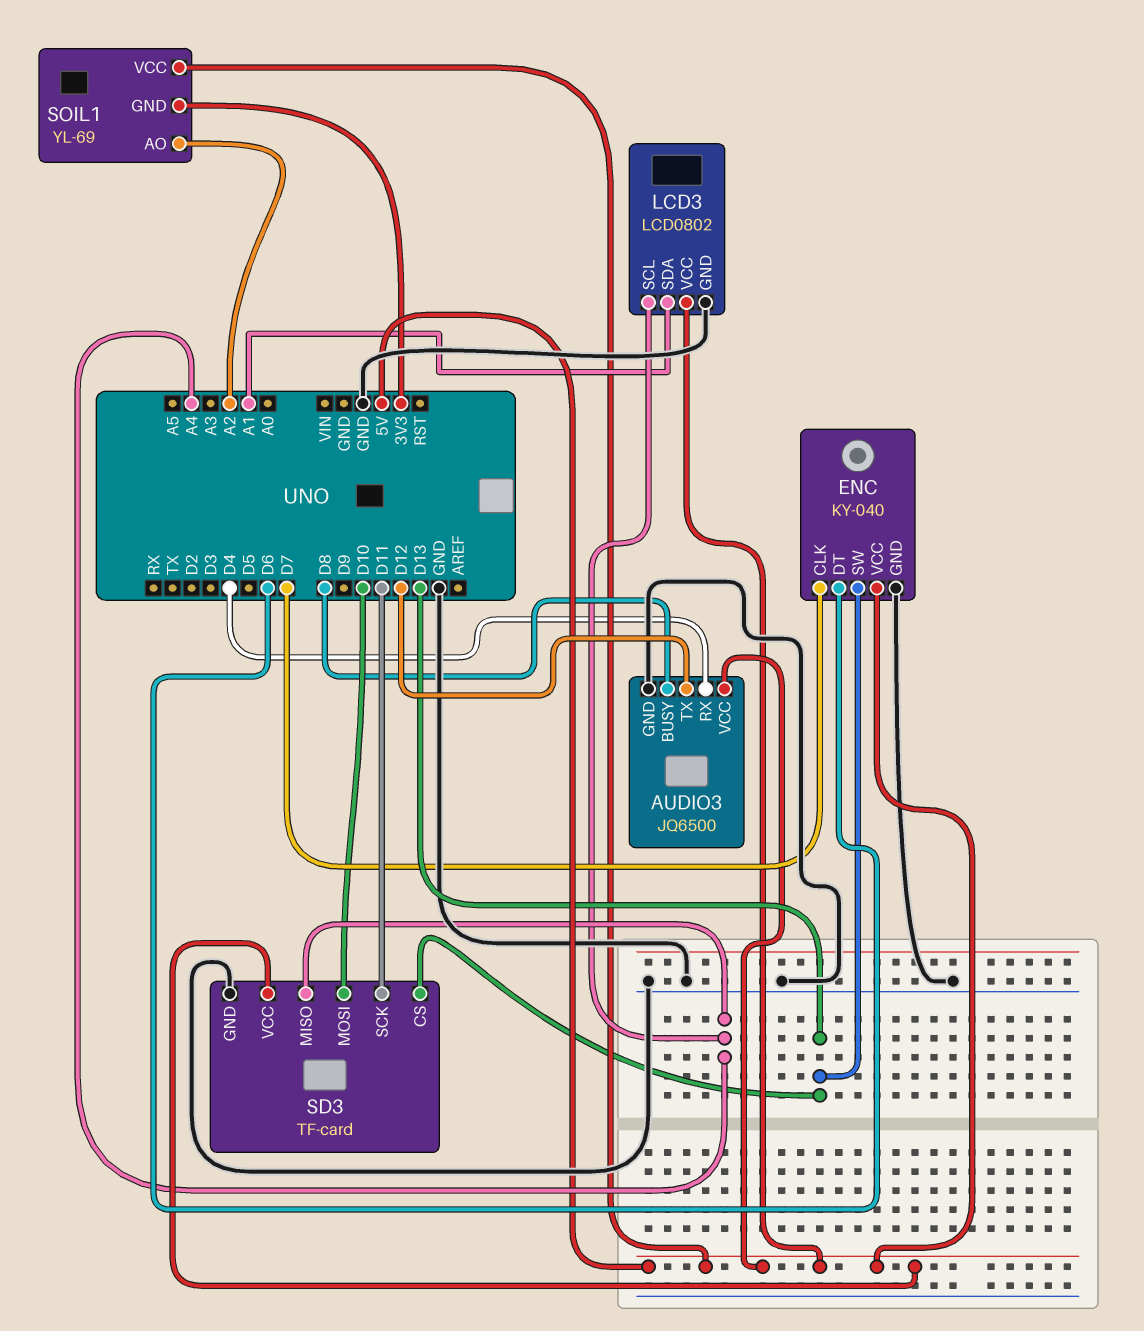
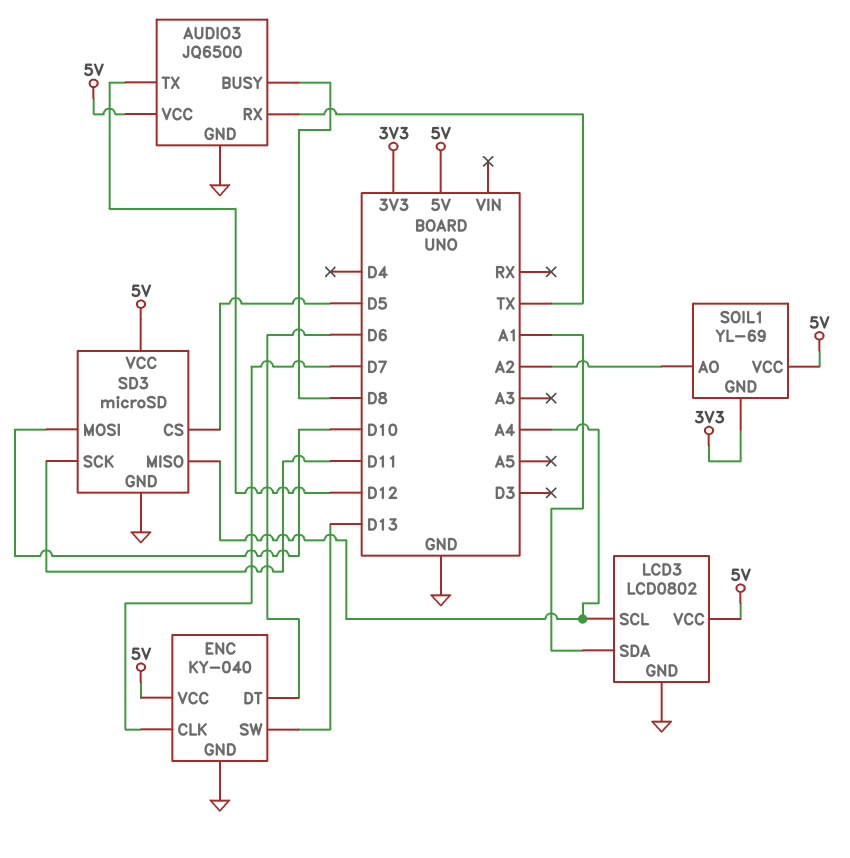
AUDIO3 pin RX: D4 -> TX
SD3: TF-card -> microSD
SD3 pin CS: D13 -> D5

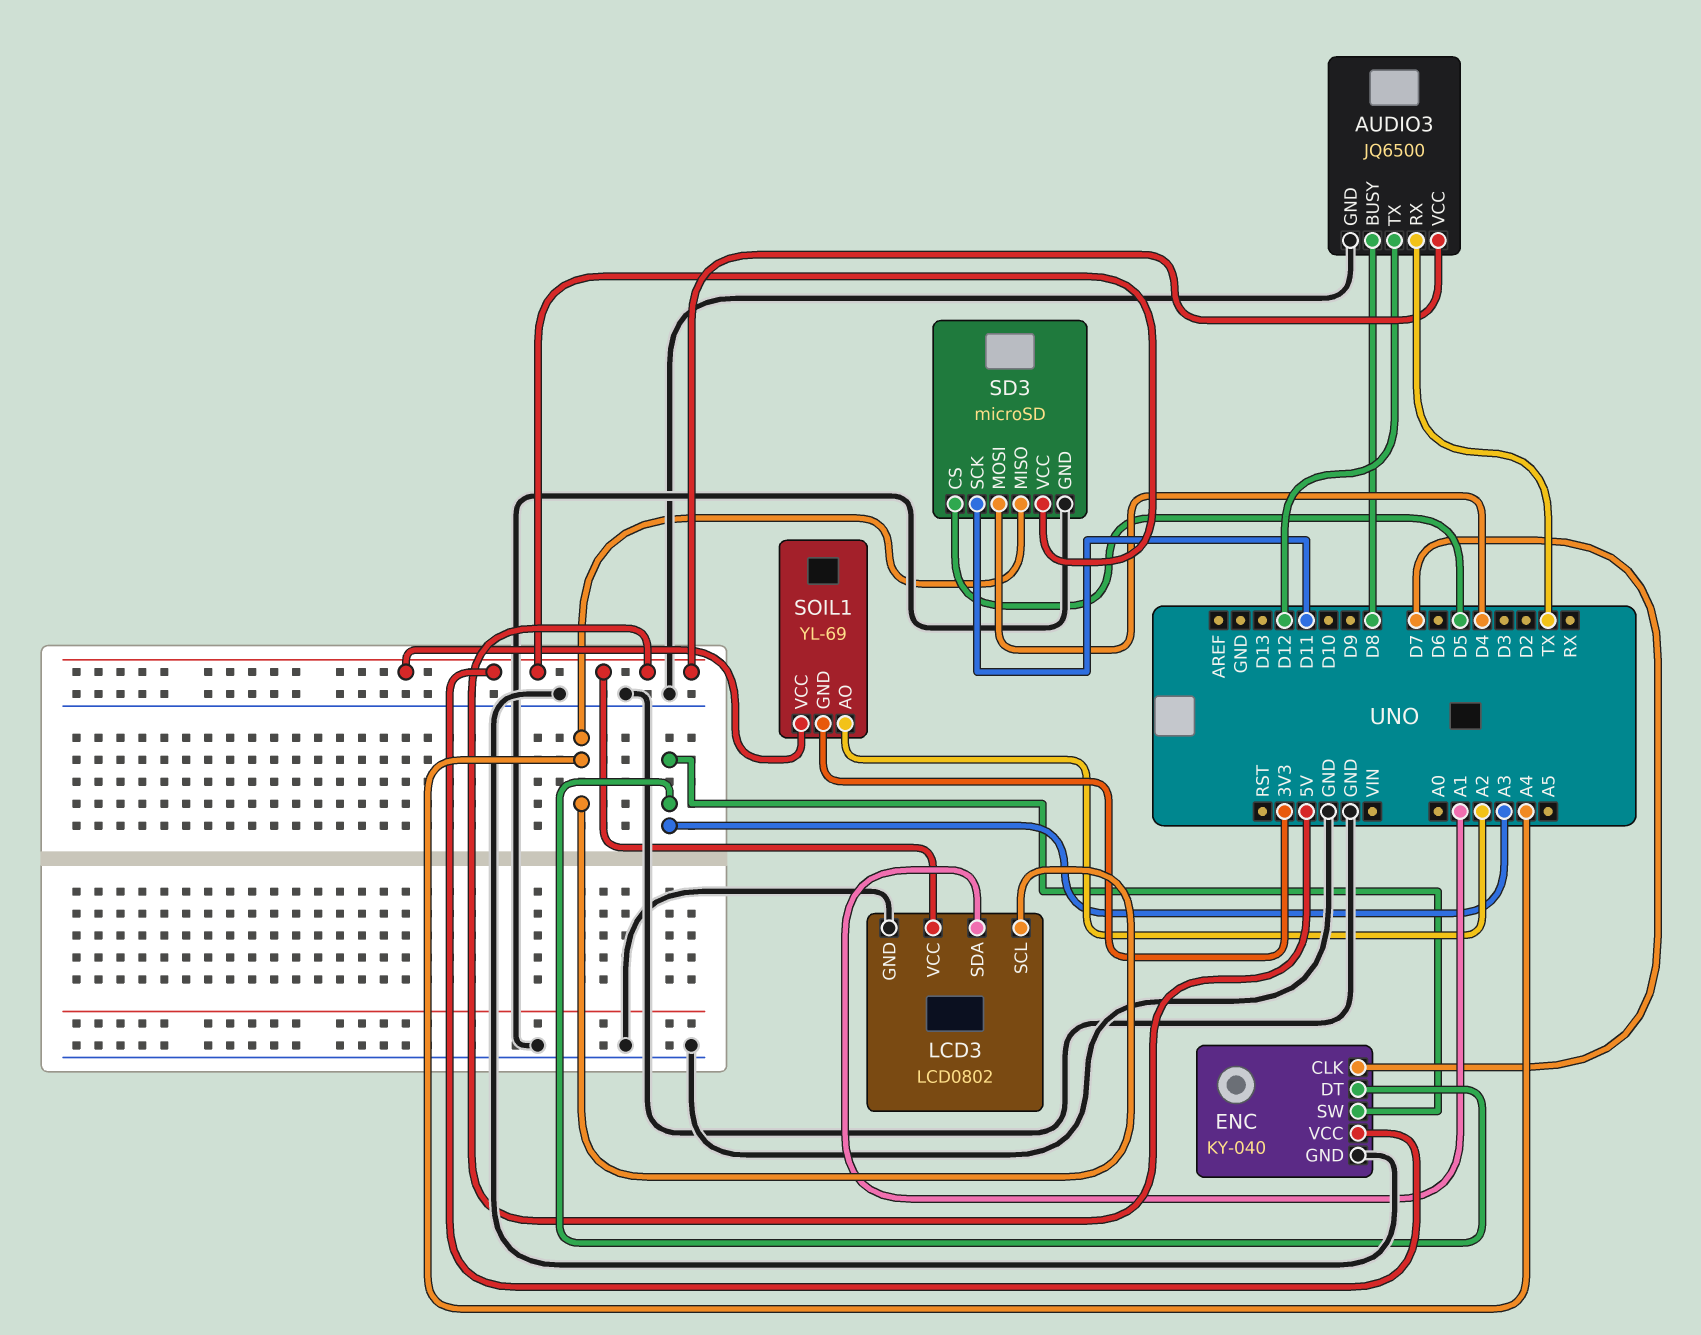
ENC pin DT: D6 -> A3
ENC pin SW: D13 -> A3
SD3 pin MOSI: D10 -> D4

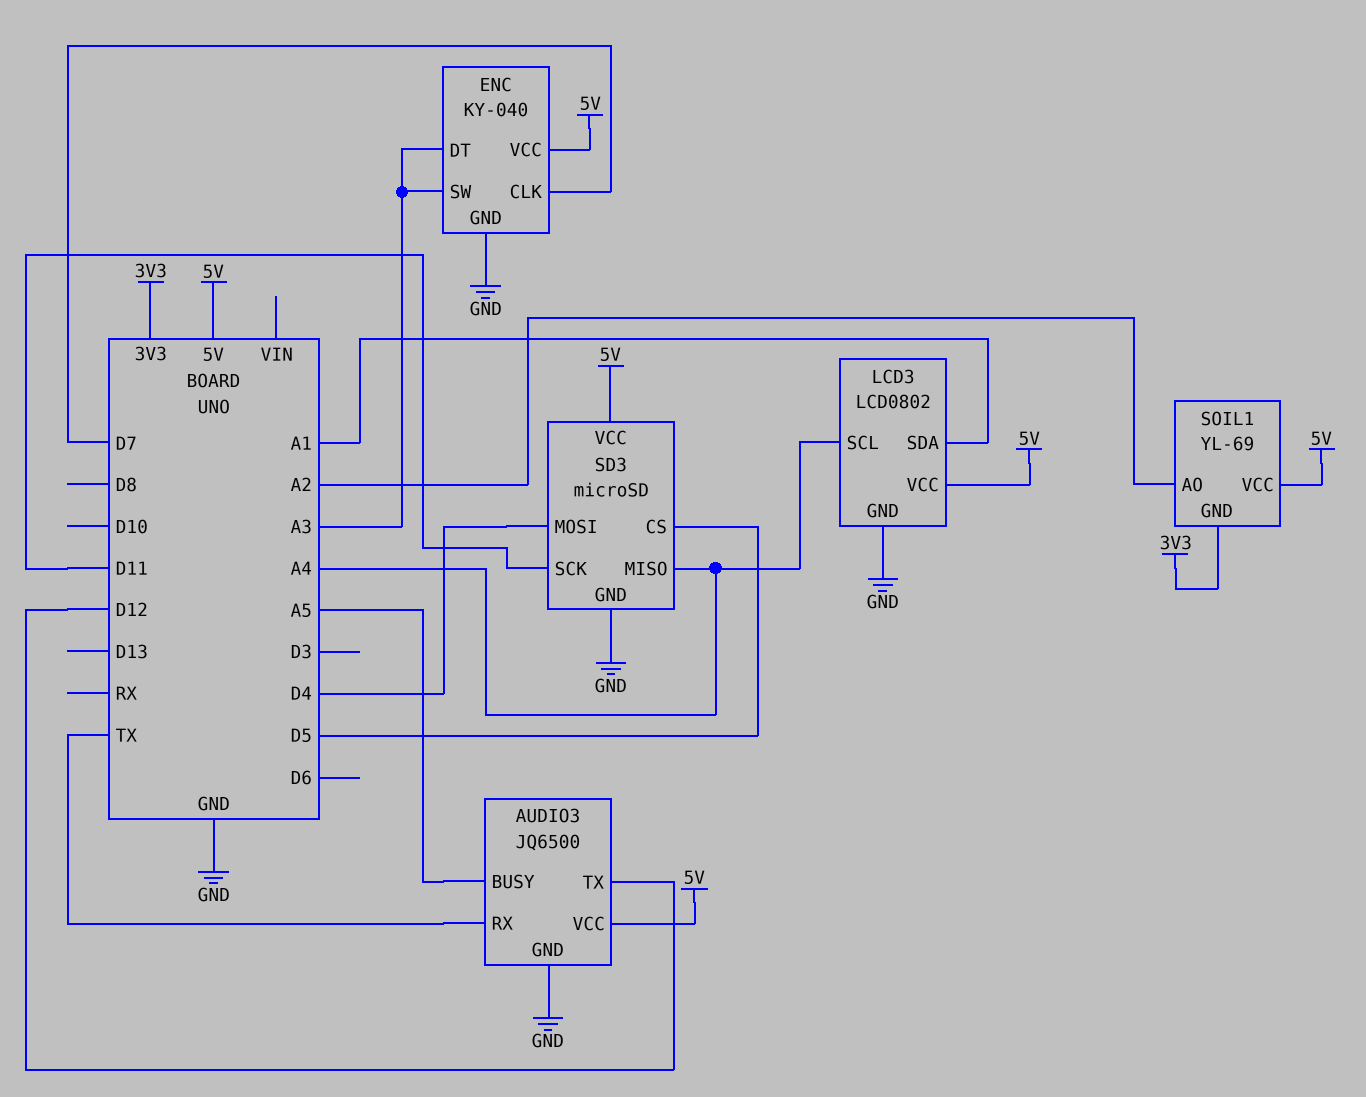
AUDIO3 pin BUSY: D8 -> A5

